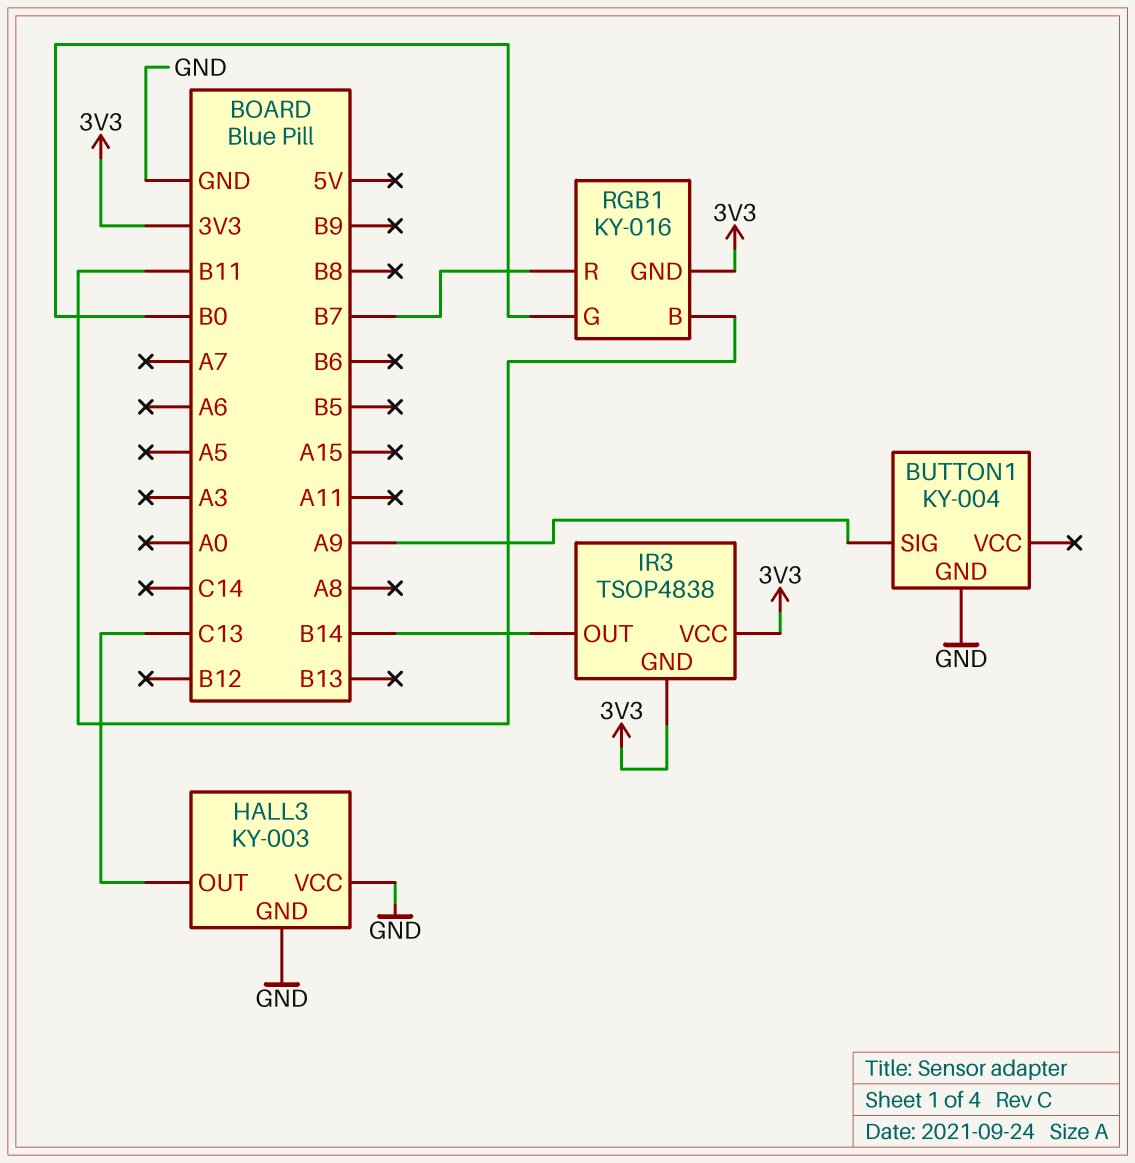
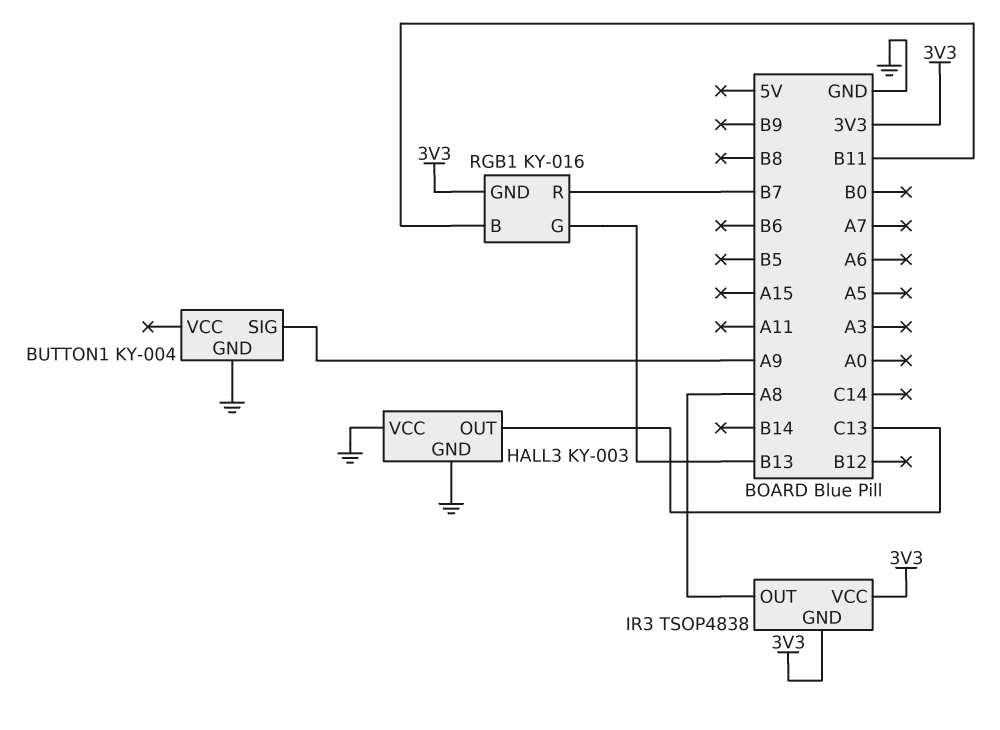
IR3 pin OUT: B14 -> A8
RGB1 pin G: B0 -> B13

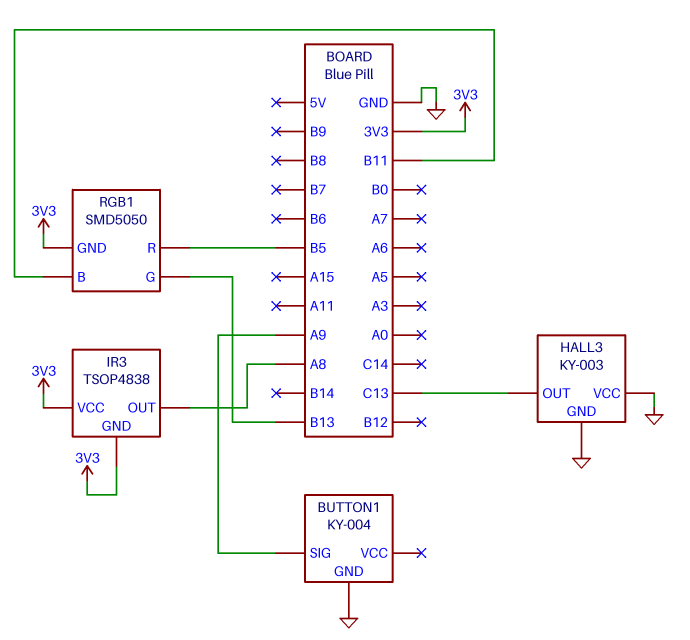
RGB1: KY-016 -> SMD5050
RGB1 pin R: B7 -> B5

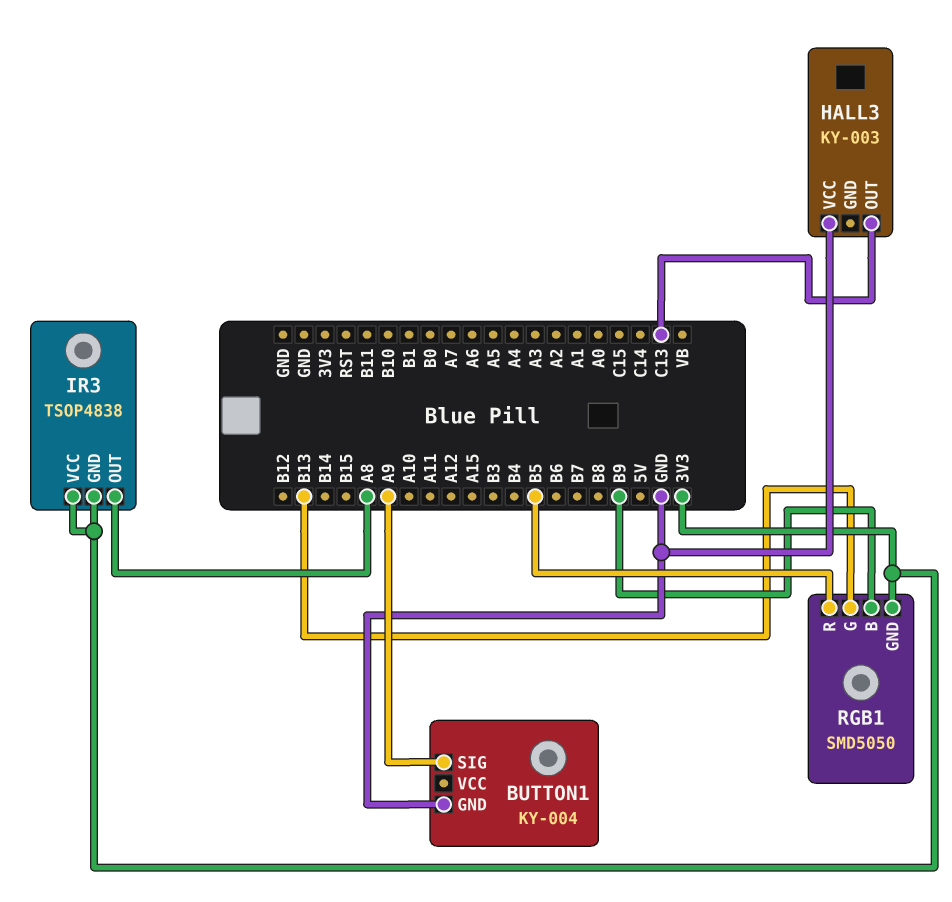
HALL3 pin GND: GND -> none
RGB1 pin B: B11 -> B9

